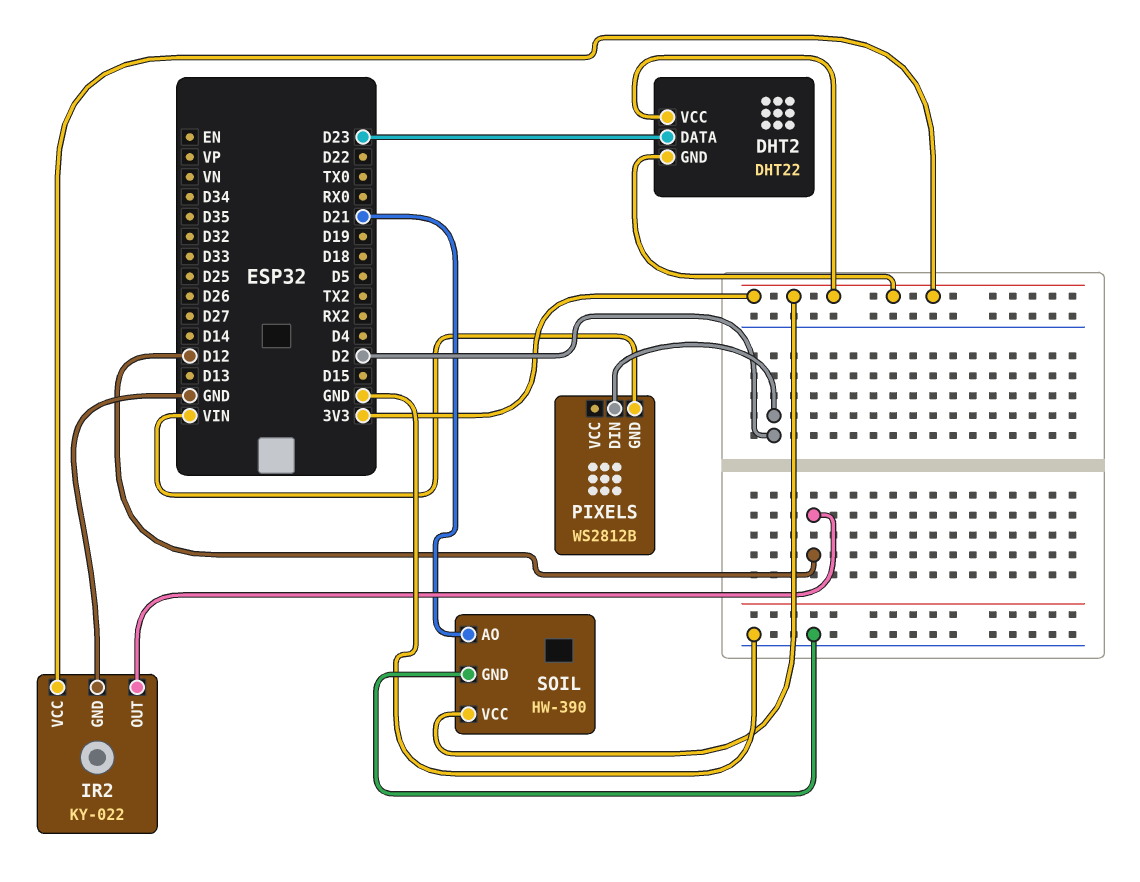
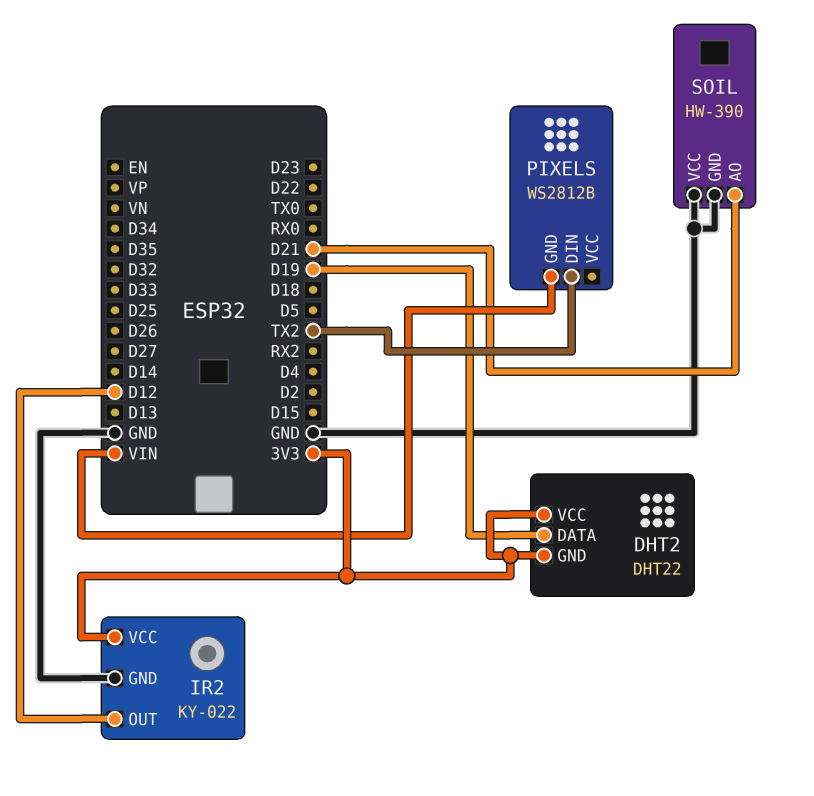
DHT2 pin DATA: D23 -> D19
PIXELS pin DIN: D2 -> TX2
SOIL pin VCC: 3V3 -> GND

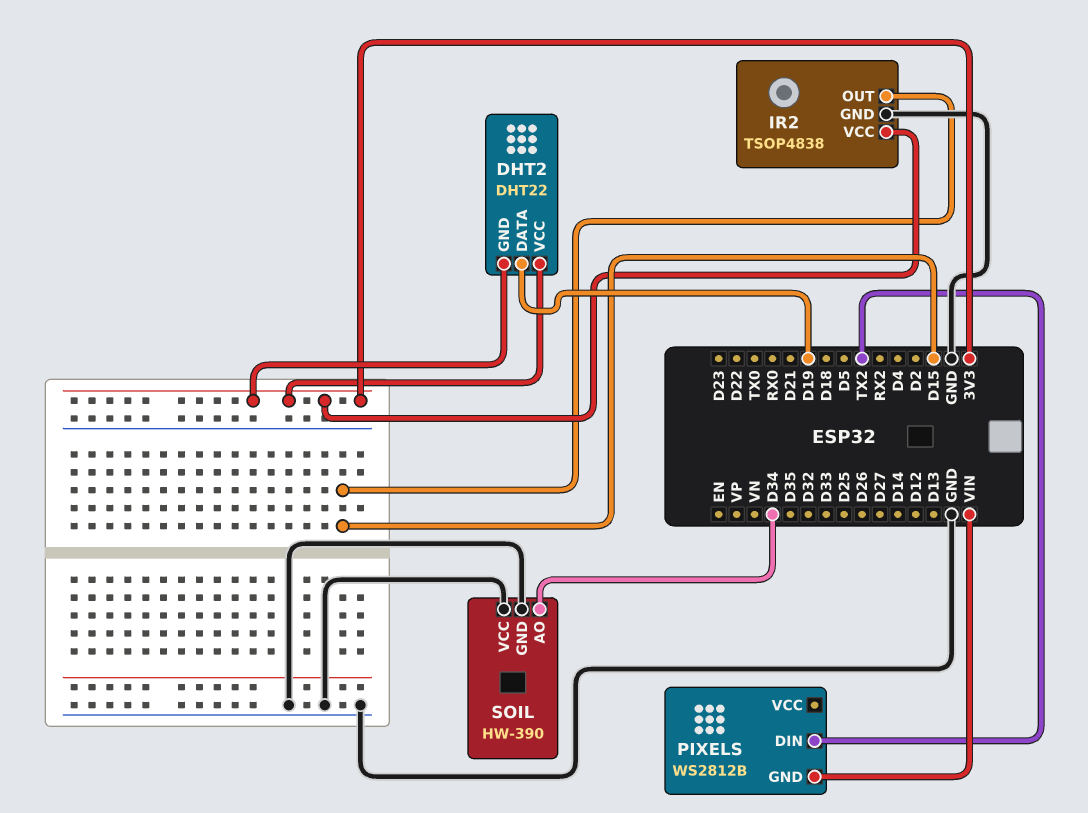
IR2: KY-022 -> TSOP4838
IR2 pin OUT: D12 -> D15
SOIL pin AO: D21 -> D34

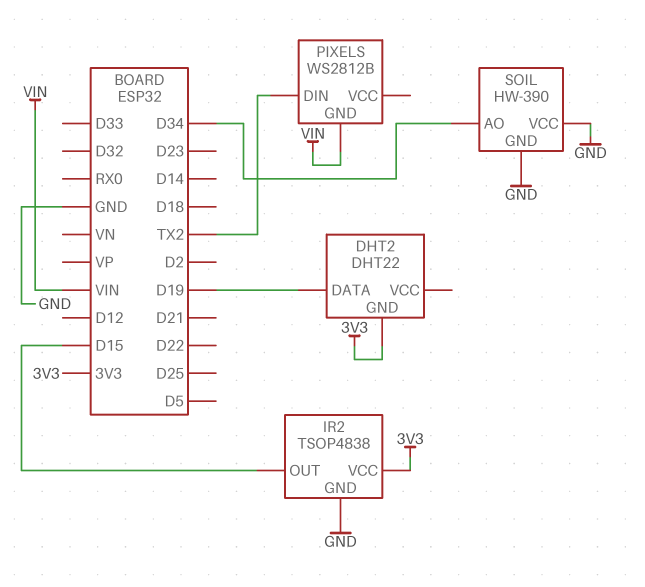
DHT2 pin VCC: 3V3 -> none

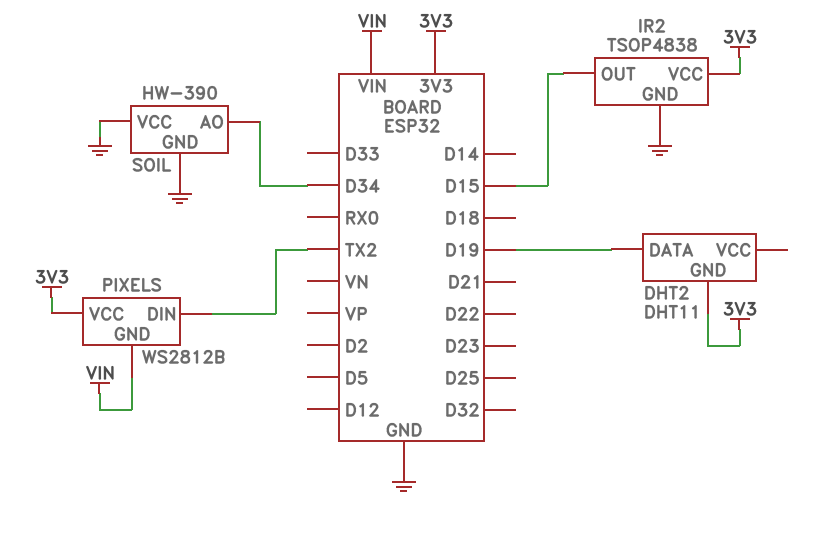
DHT2: DHT22 -> DHT11
PIXELS pin VCC: none -> 3V3

